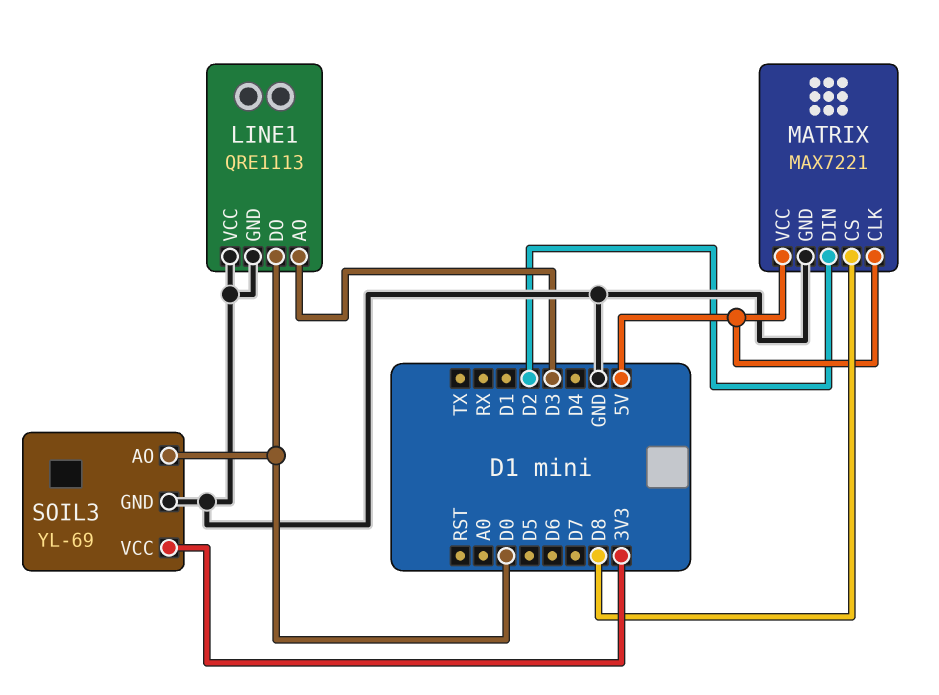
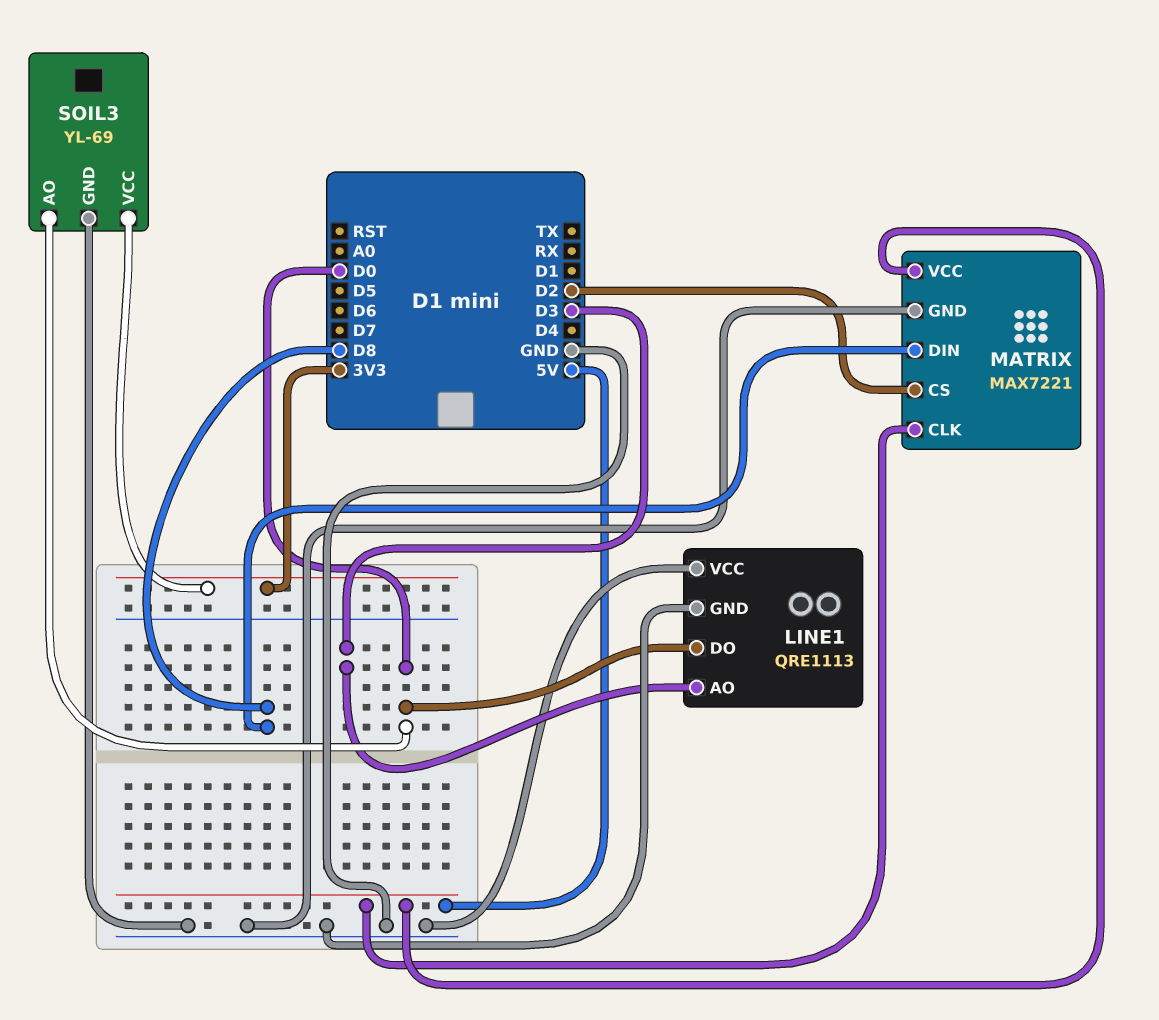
MATRIX pin CS: D8 -> D2
MATRIX pin DIN: D2 -> D8

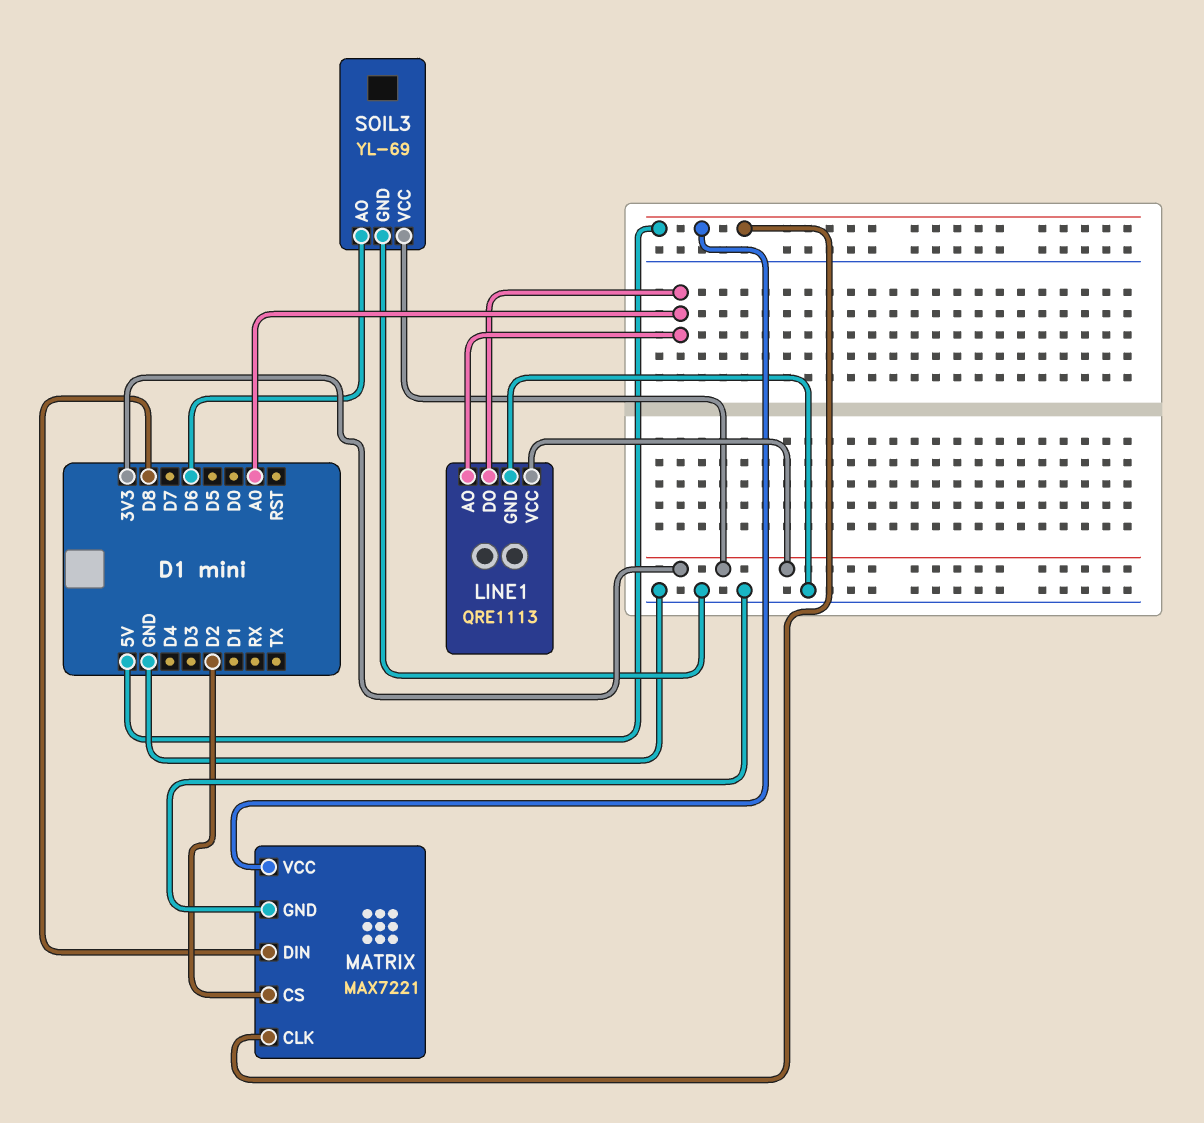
LINE1 pin AO: D3 -> A0
LINE1 pin DO: D0 -> A0
LINE1 pin VCC: GND -> 3V3
SOIL3 pin AO: D0 -> D6

